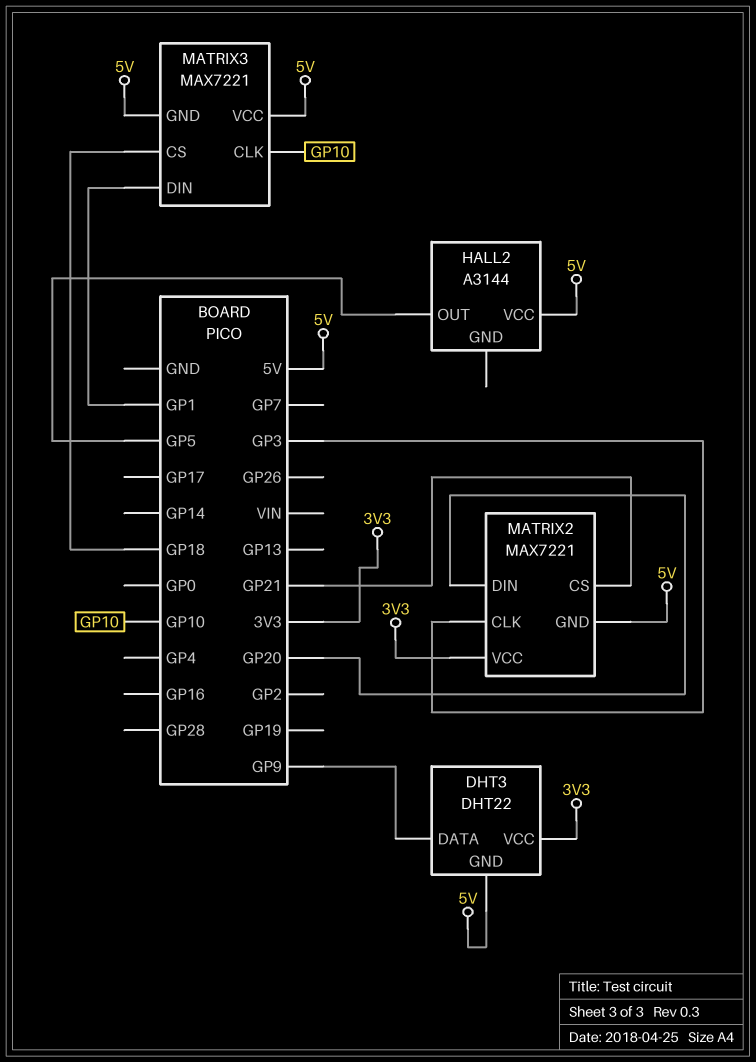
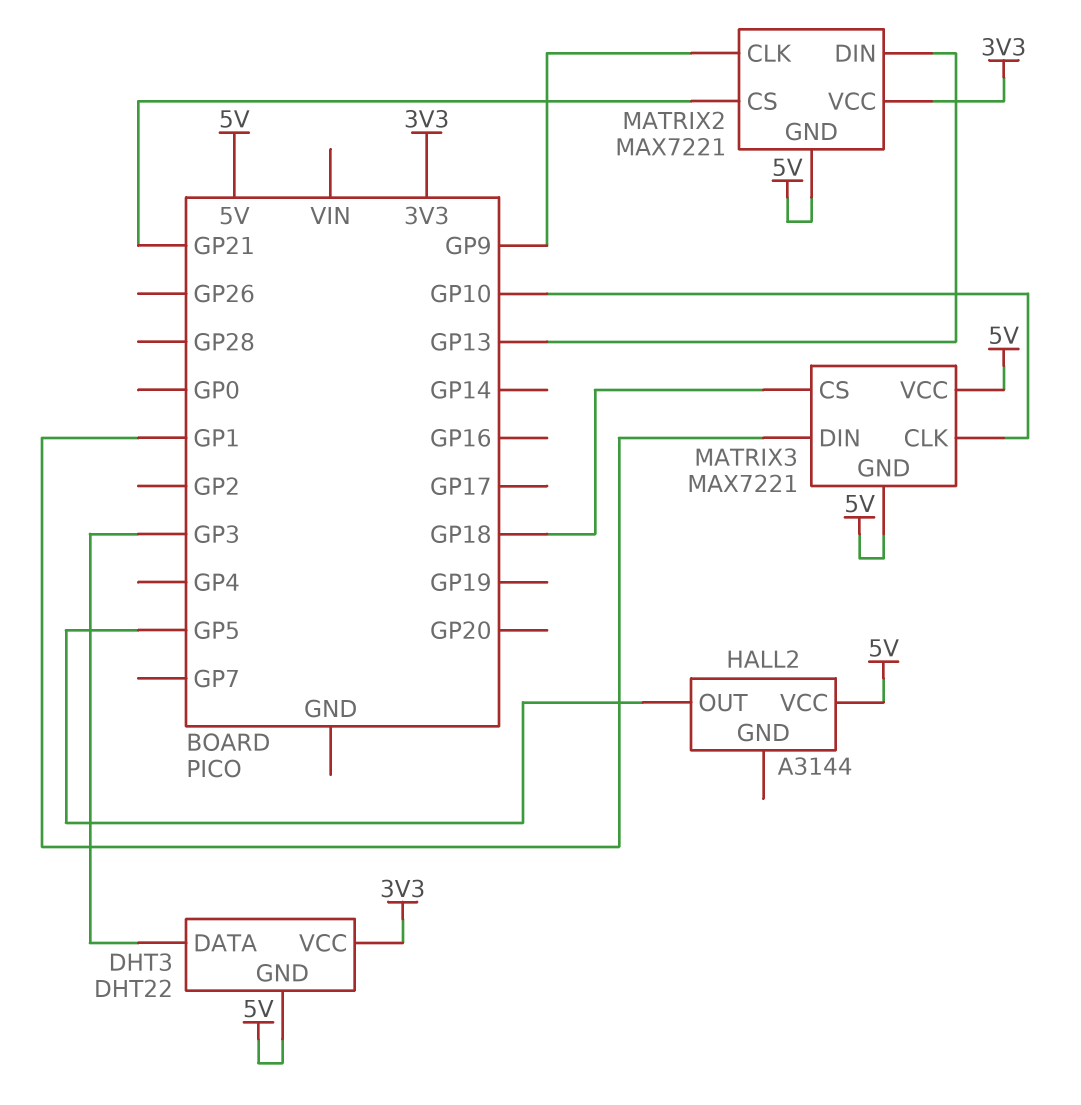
DHT3 pin DATA: GP9 -> GP3
MATRIX2 pin CLK: GP3 -> GP9
MATRIX2 pin DIN: GP20 -> GP13

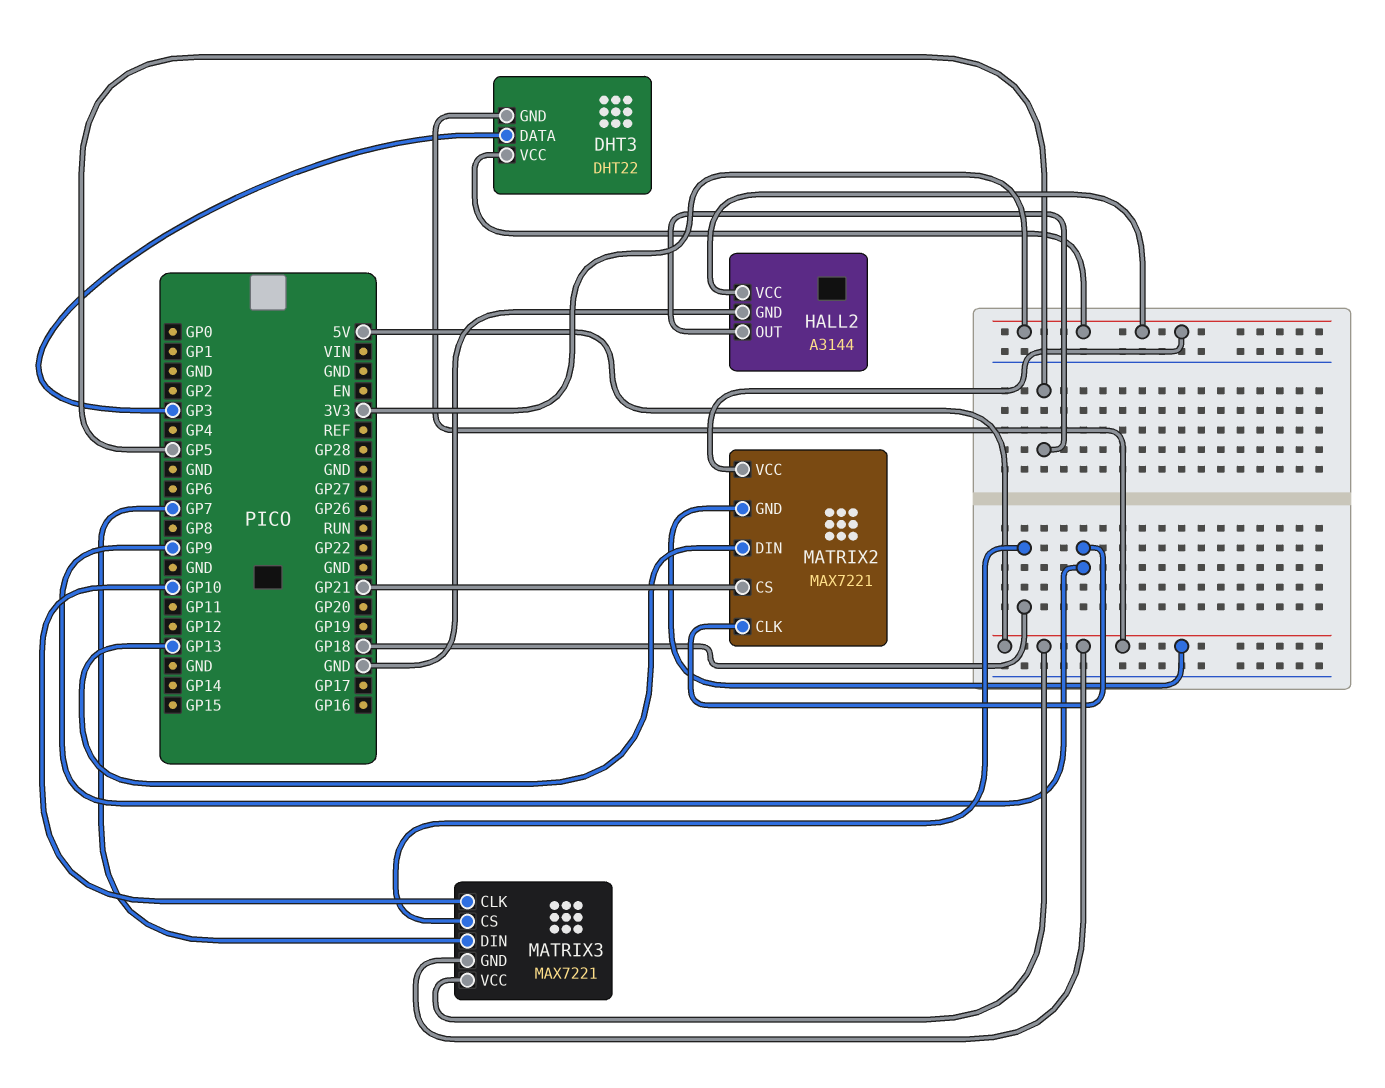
HALL2 pin GND: none -> GND
HALL2 pin VCC: 5V -> 3V3
MATRIX3 pin DIN: GP1 -> GP7

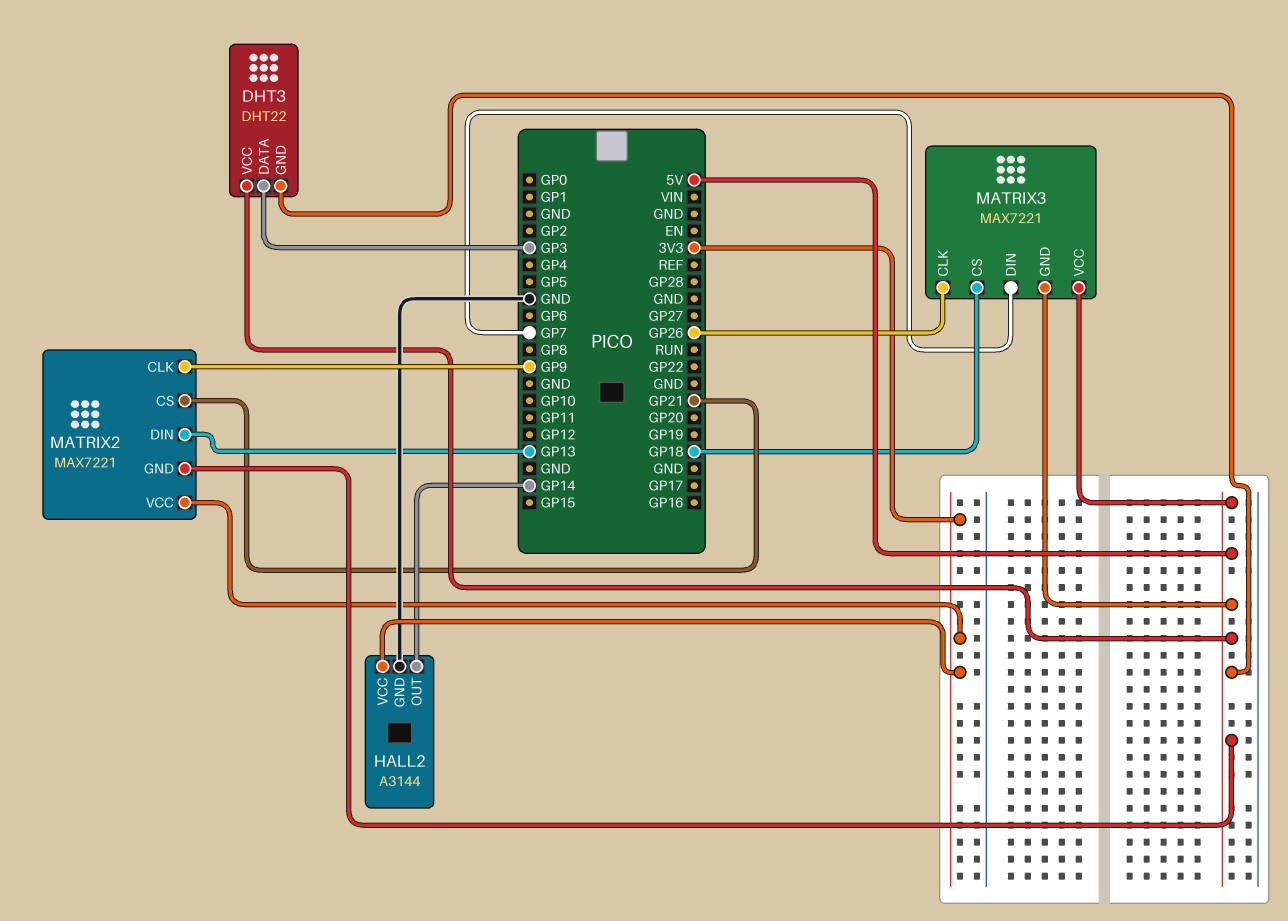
DHT3 pin VCC: 3V3 -> 5V
HALL2 pin OUT: GP5 -> GP14
MATRIX3 pin CLK: GP10 -> GP26

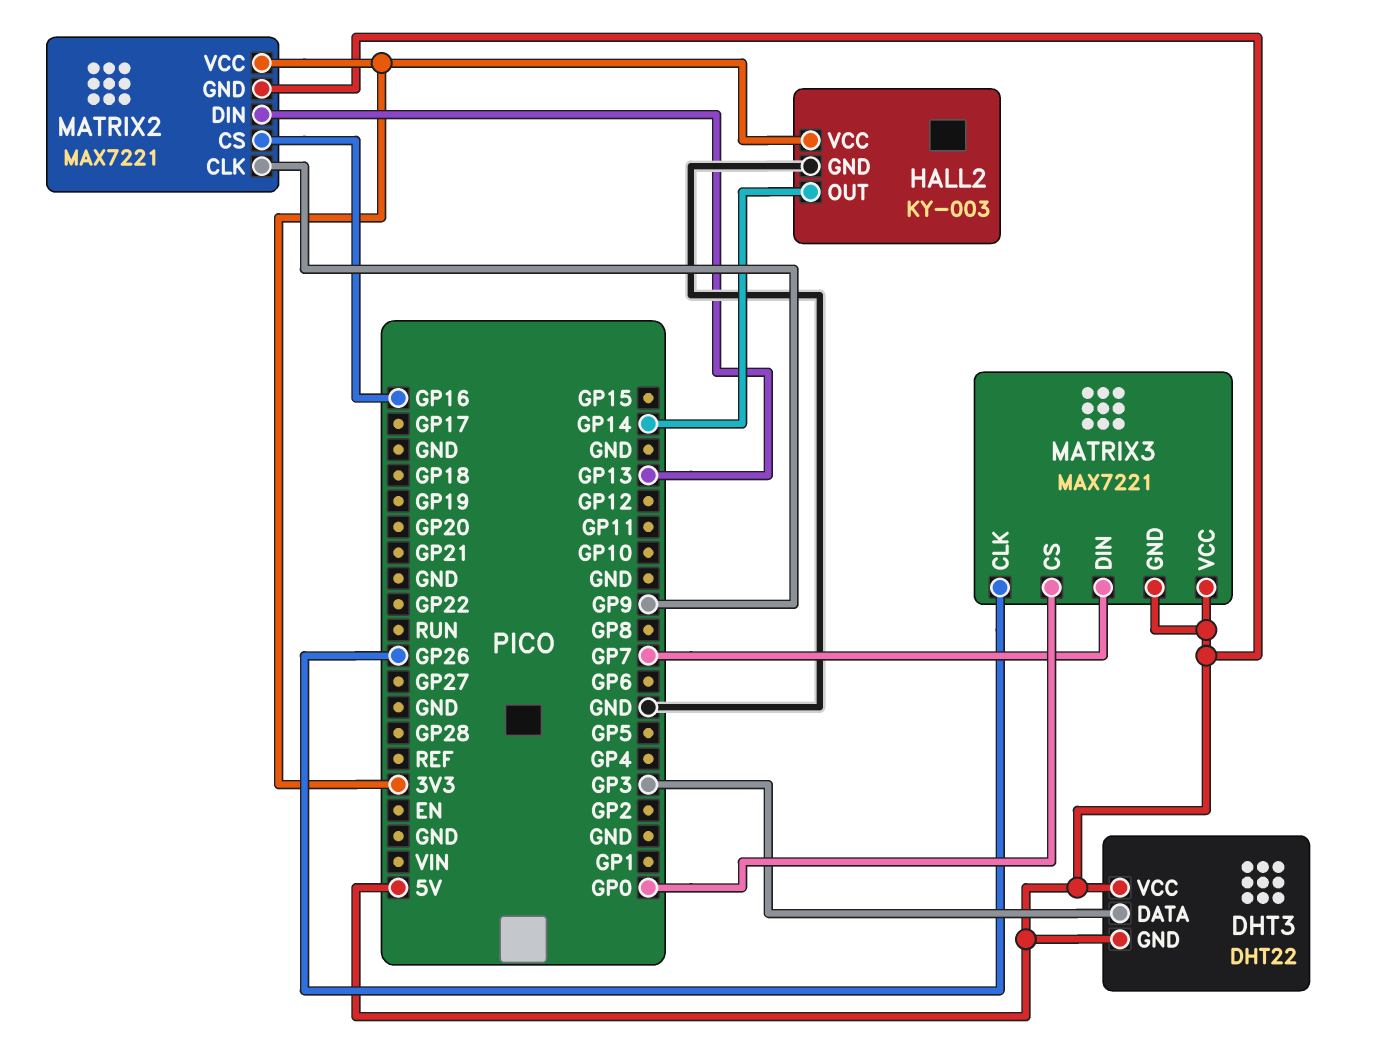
HALL2: A3144 -> KY-003
MATRIX2 pin CS: GP21 -> GP16
MATRIX3 pin CS: GP18 -> GP0

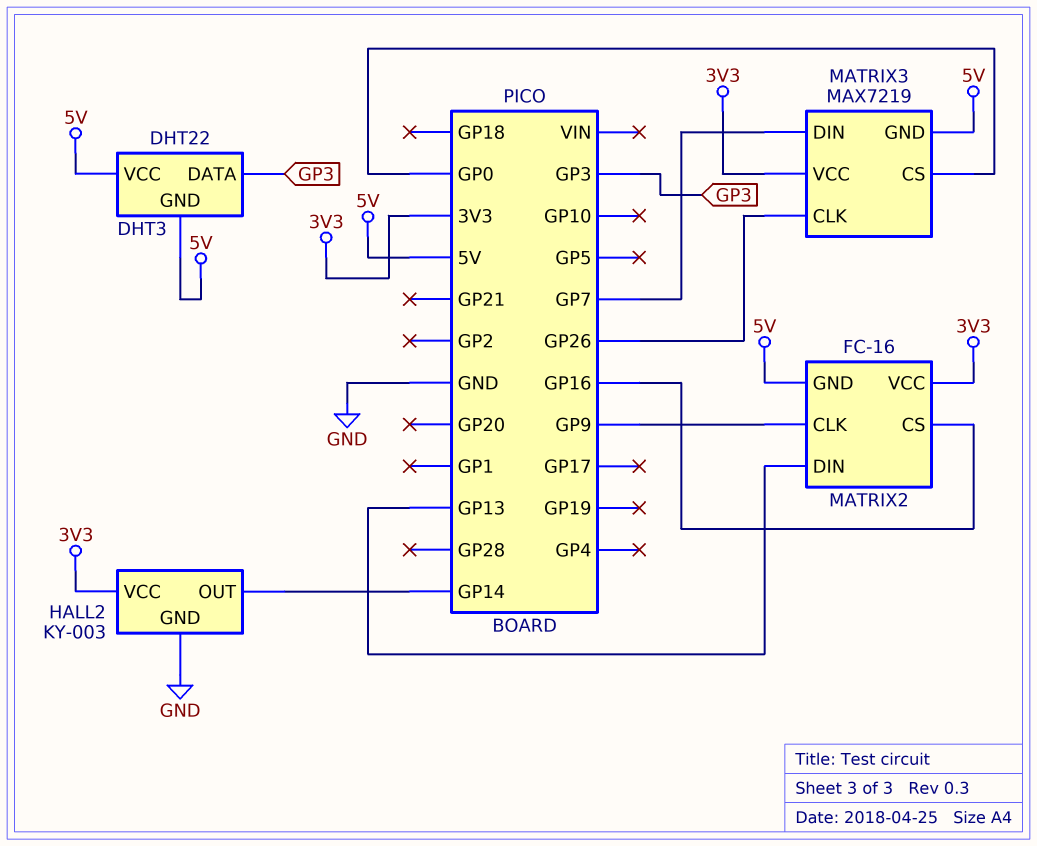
MATRIX2: MAX7221 -> FC-16
MATRIX3: MAX7221 -> MAX7219
MATRIX3 pin VCC: 5V -> 3V3

